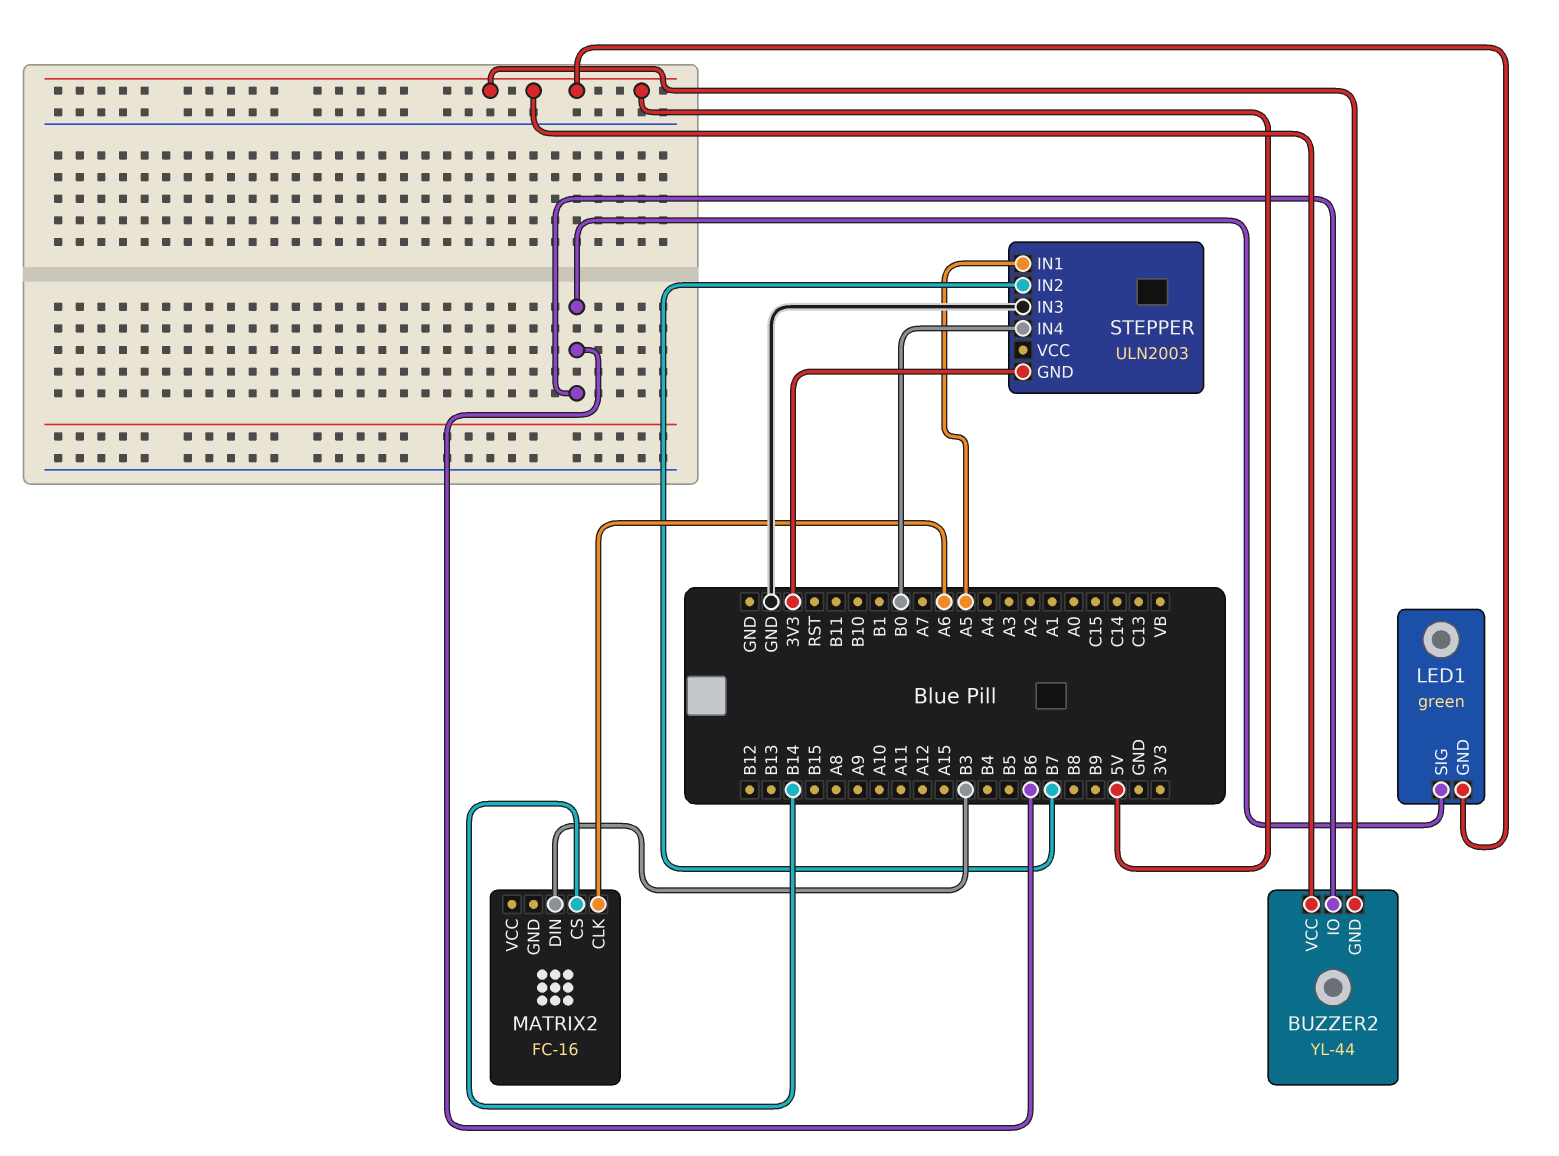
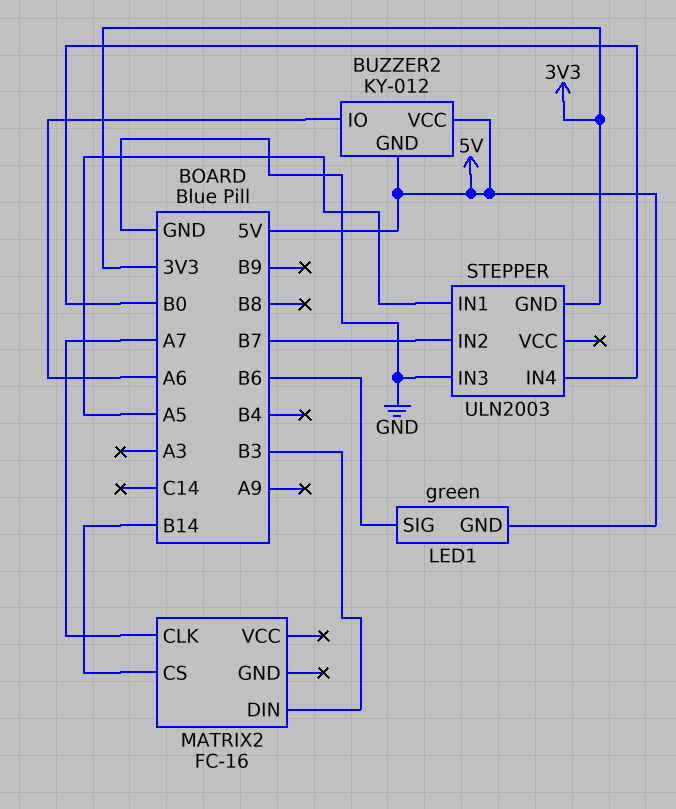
BUZZER2: YL-44 -> KY-012
BUZZER2 pin IO: B6 -> A6
MATRIX2 pin CLK: A6 -> A7

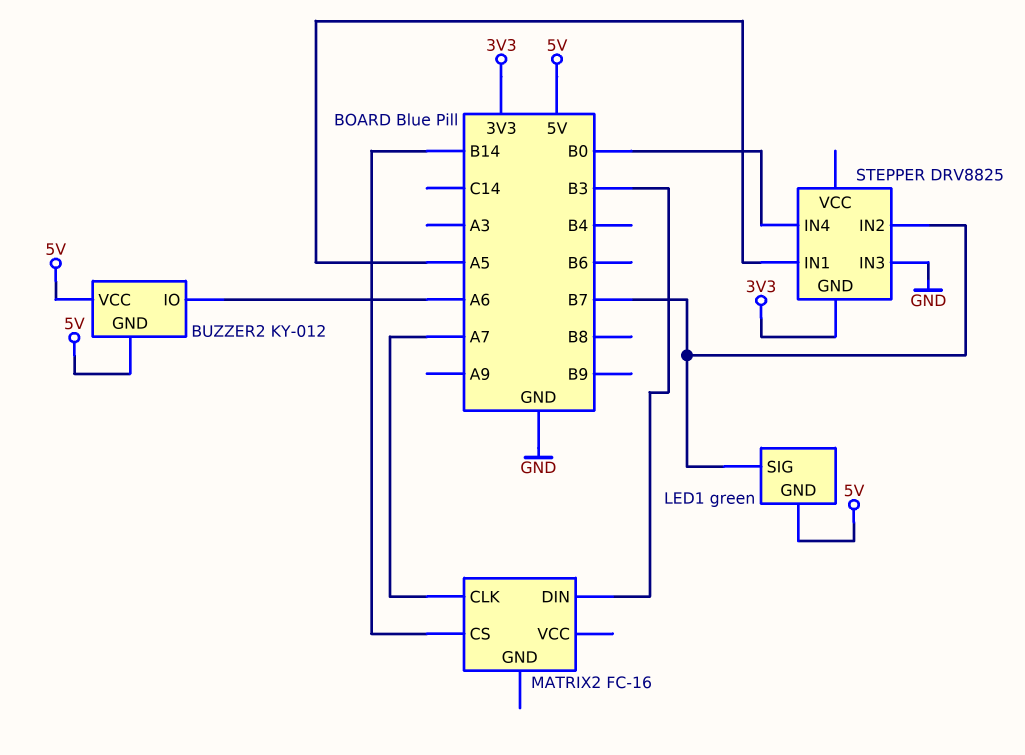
LED1 pin SIG: B6 -> B7
STEPPER: ULN2003 -> DRV8825

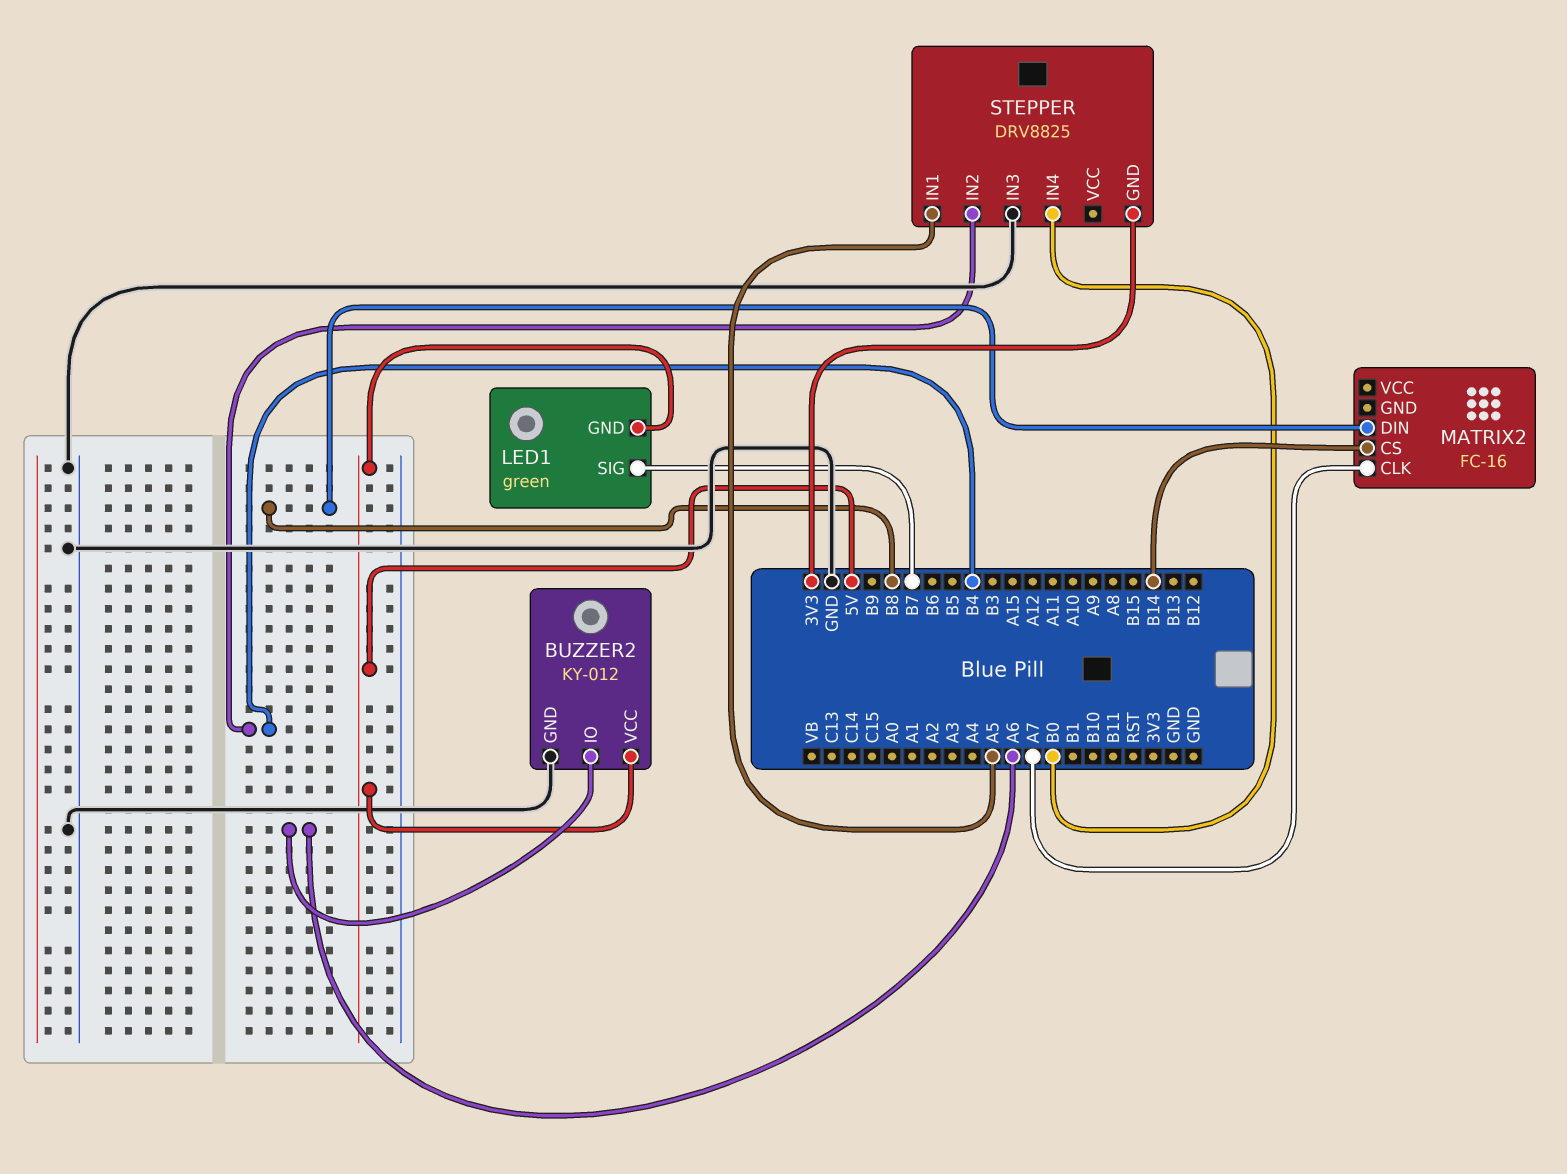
BUZZER2 pin GND: 5V -> GND
MATRIX2 pin DIN: B3 -> B8
STEPPER pin IN2: B7 -> B4

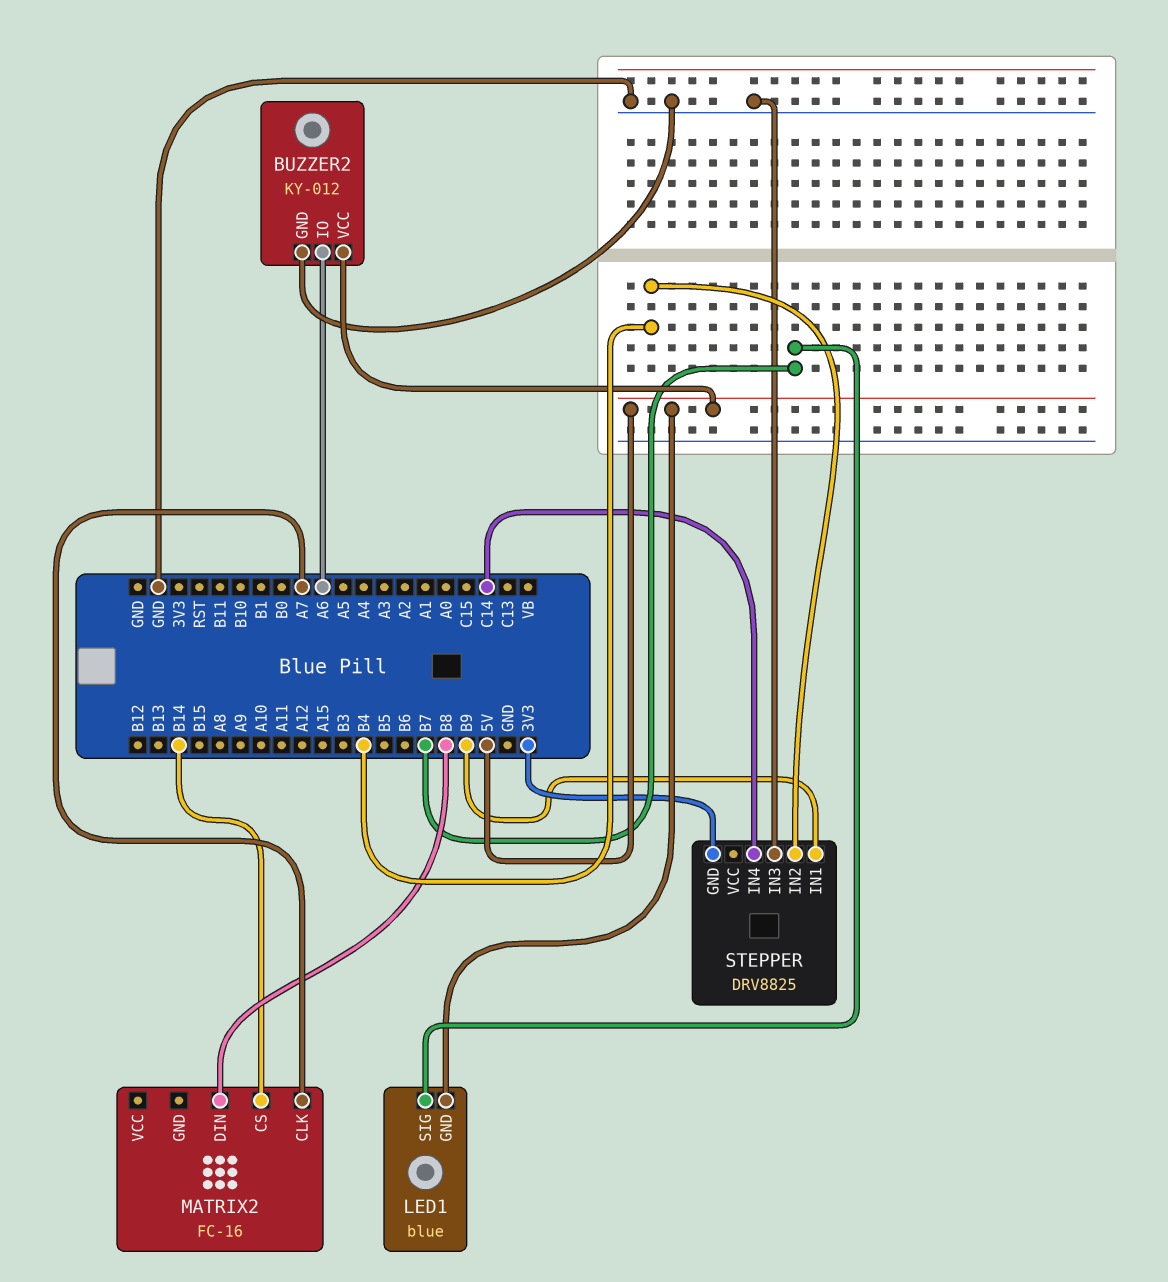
LED1: green -> blue
STEPPER pin IN1: A5 -> B9
STEPPER pin IN4: B0 -> C14

